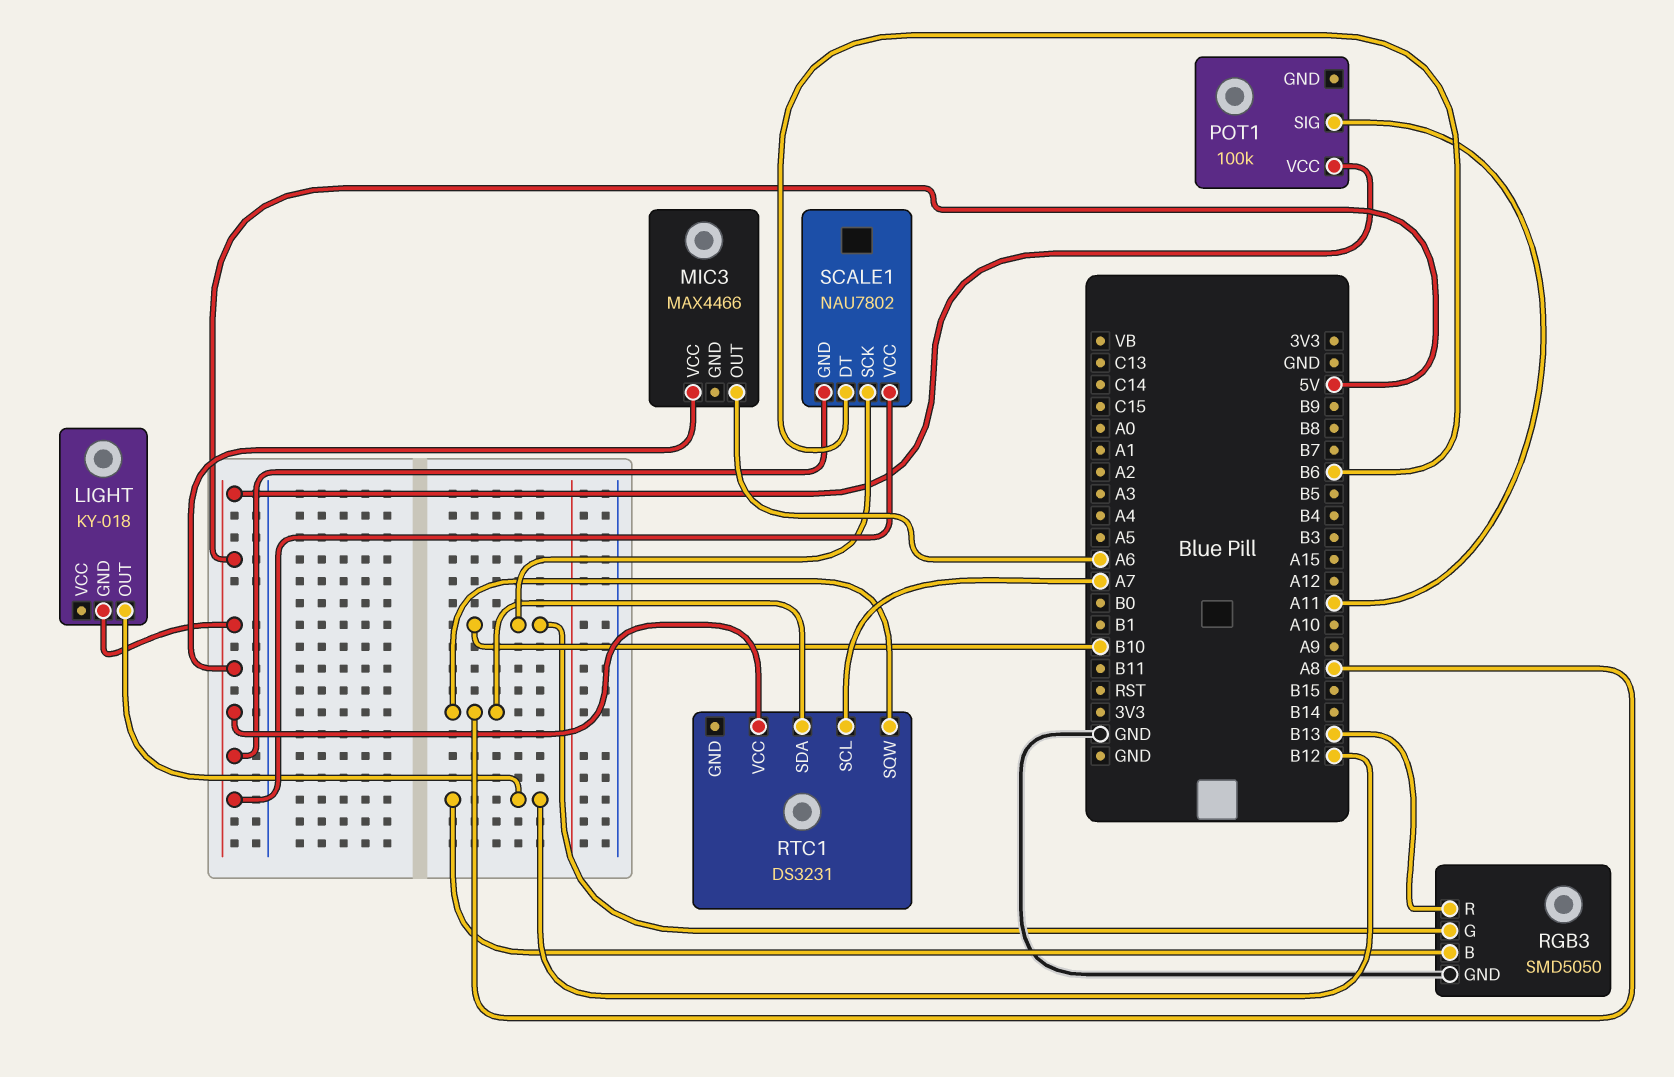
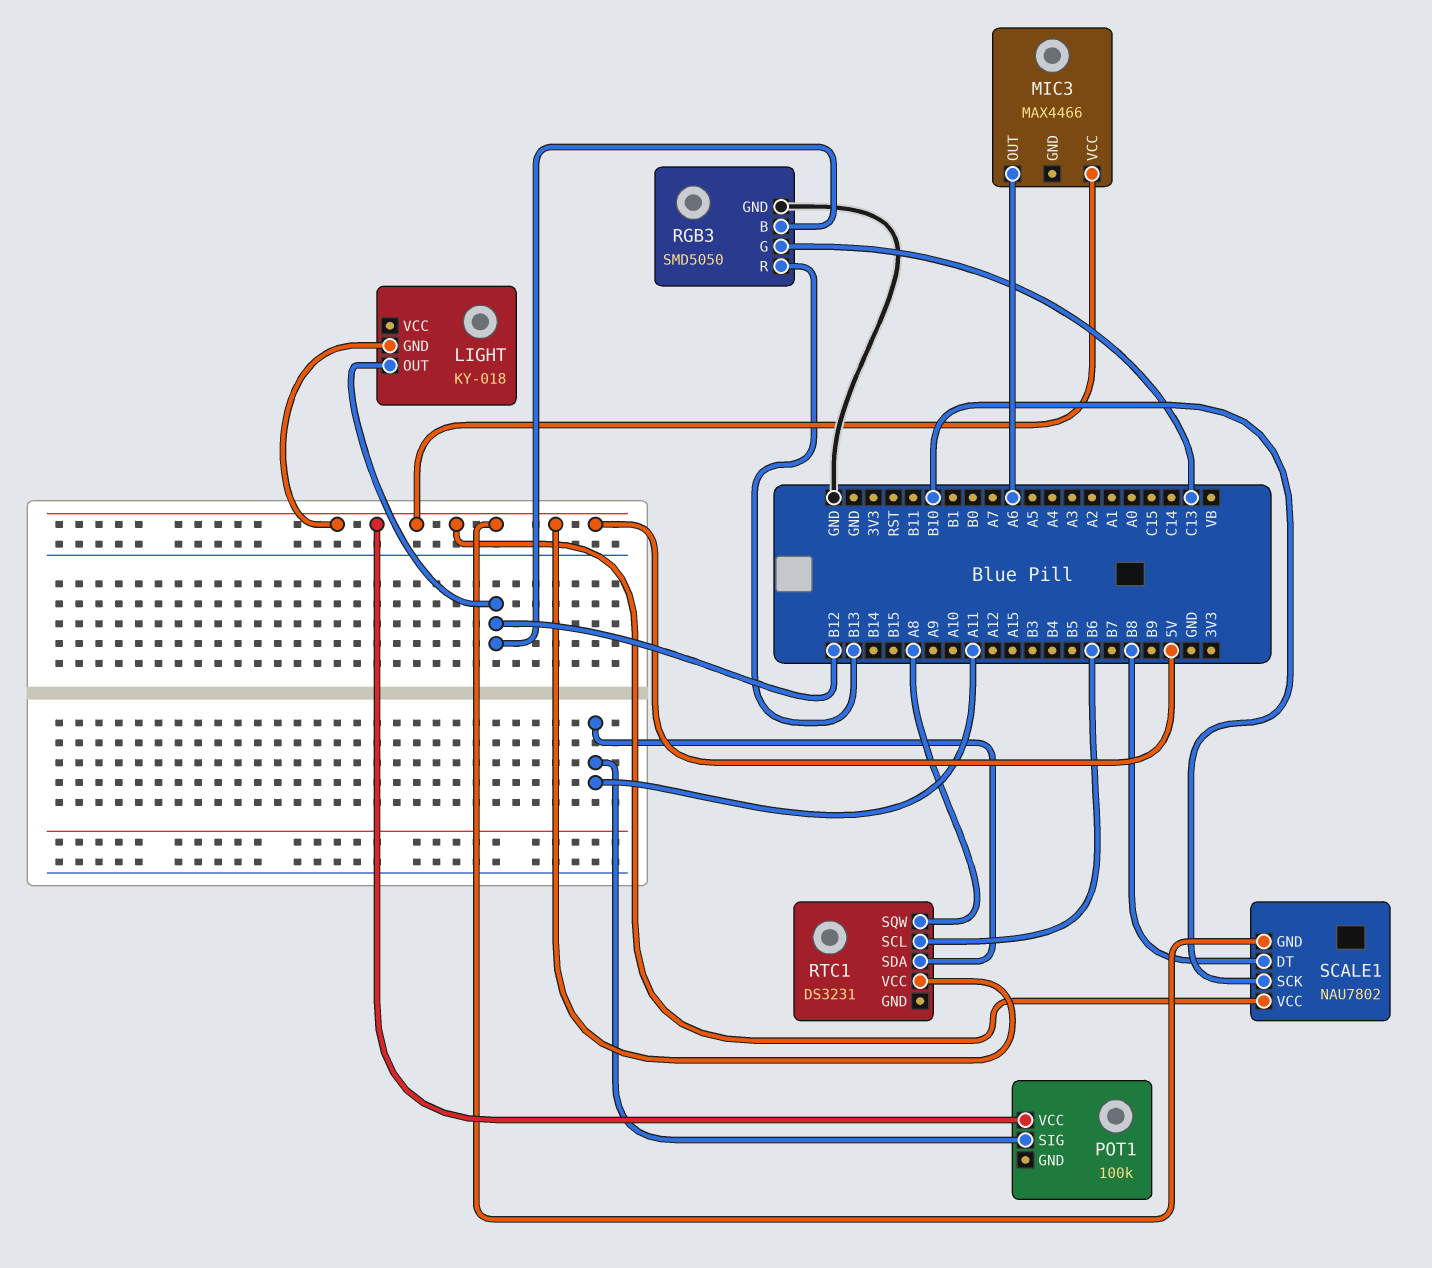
RGB3 pin G: B10 -> C13
RTC1 pin SCL: A7 -> B6
RTC1 pin SDA: A8 -> A11
SCALE1 pin DT: B6 -> B8

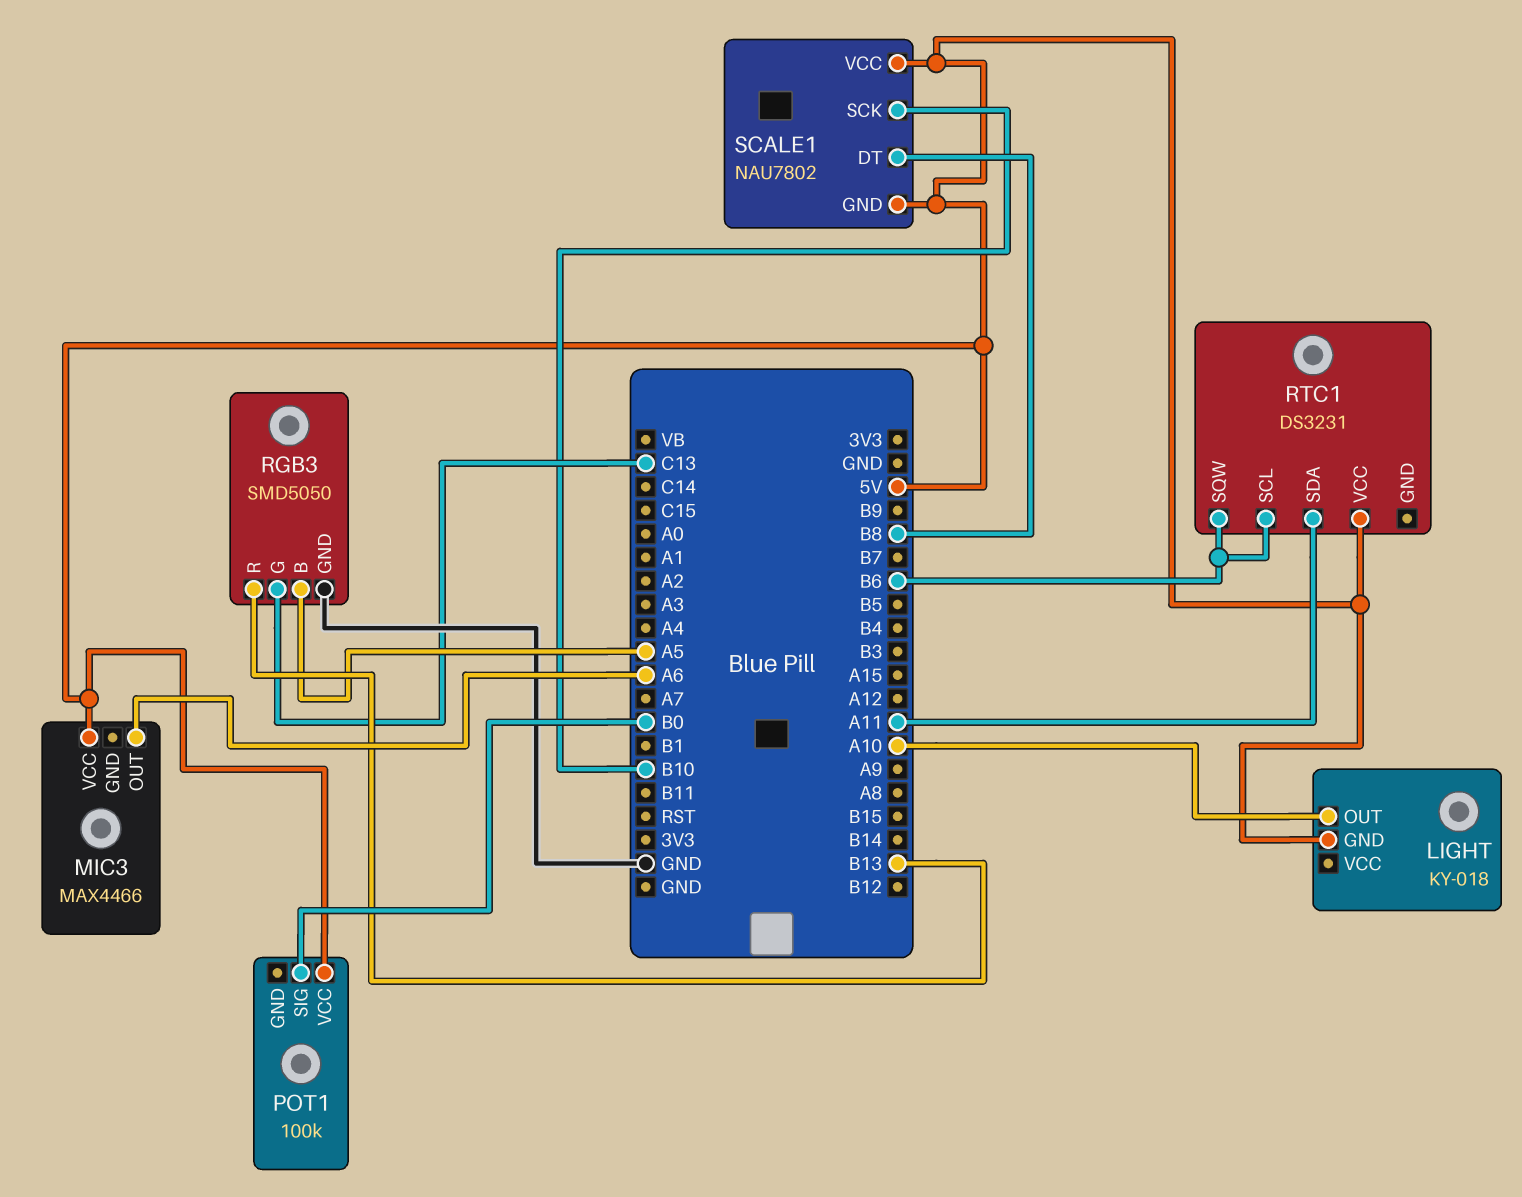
LIGHT pin OUT: B12 -> A10
POT1 pin SIG: A11 -> B0
RGB3 pin B: B12 -> A5
RTC1 pin SQW: A8 -> B6

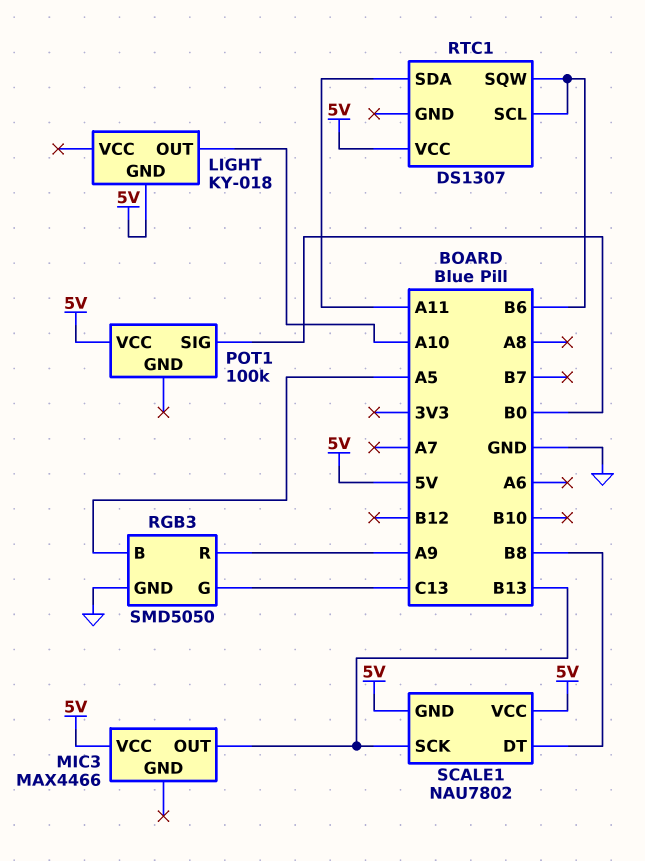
MIC3 pin OUT: A6 -> B13
RGB3 pin R: B13 -> A9
RTC1: DS3231 -> DS1307
SCALE1 pin SCK: B10 -> B13

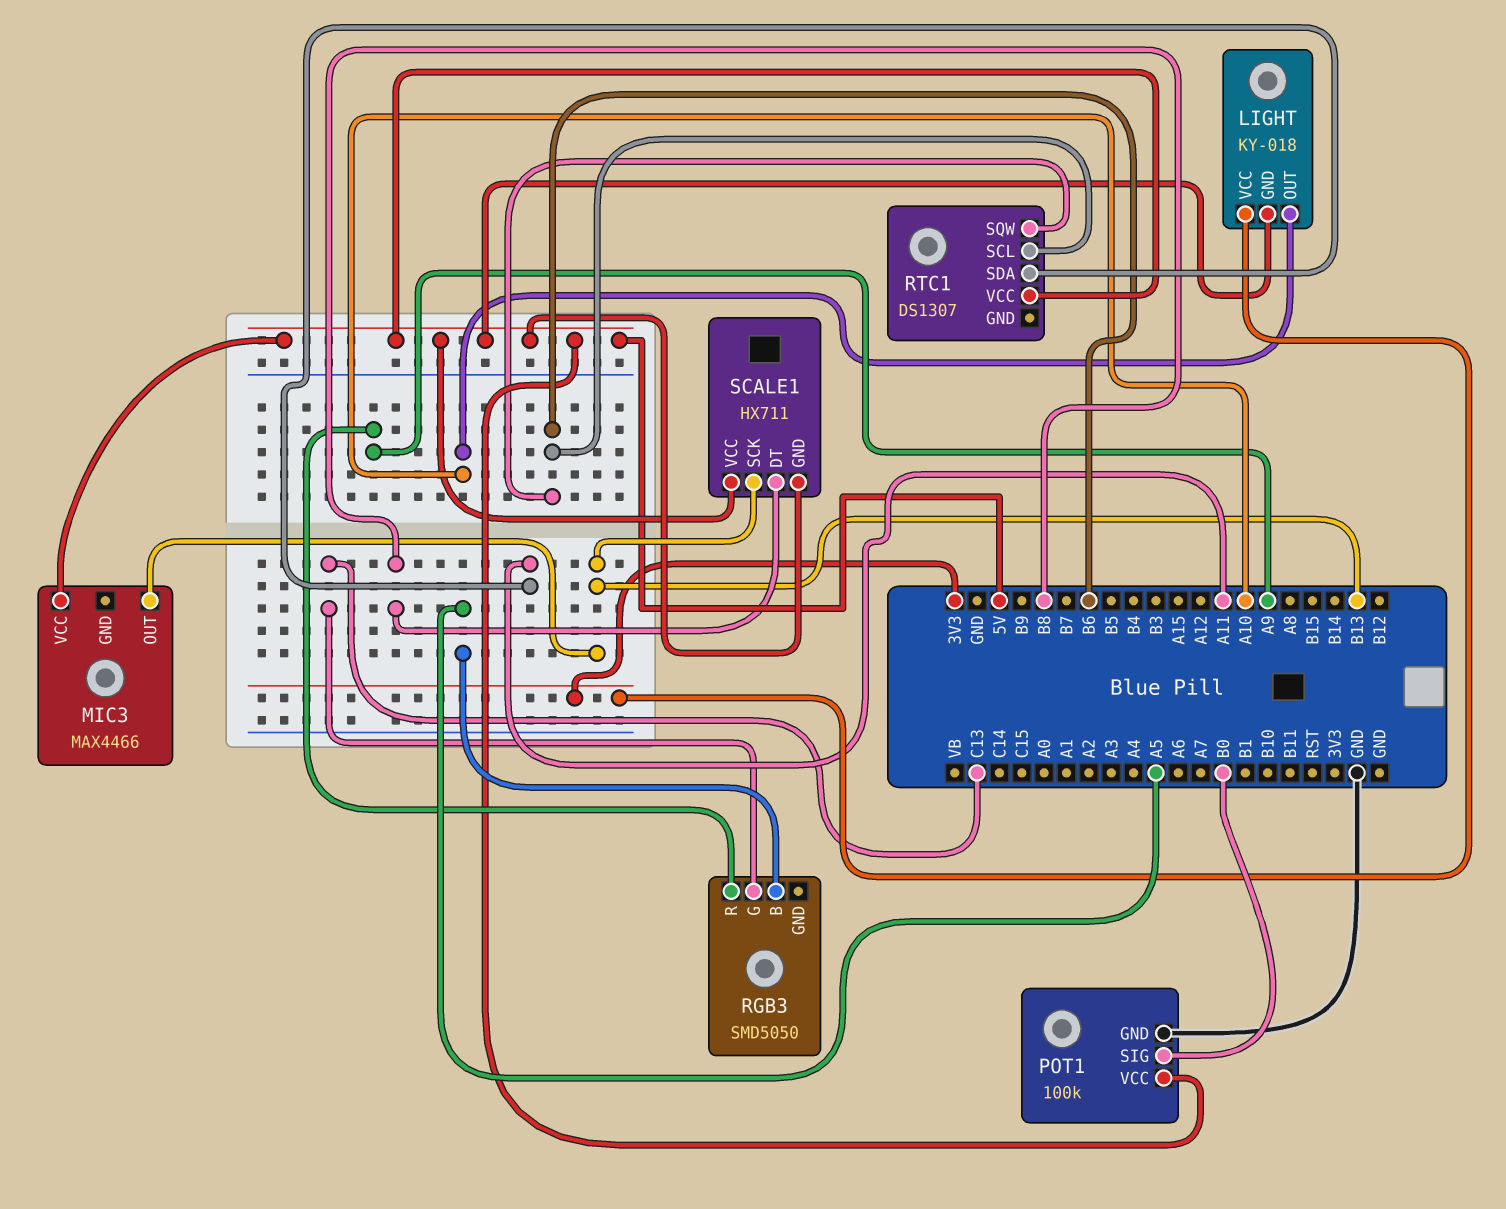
LIGHT pin VCC: none -> 3V3
POT1 pin GND: none -> GND
RGB3 pin GND: GND -> none
SCALE1: NAU7802 -> HX711

